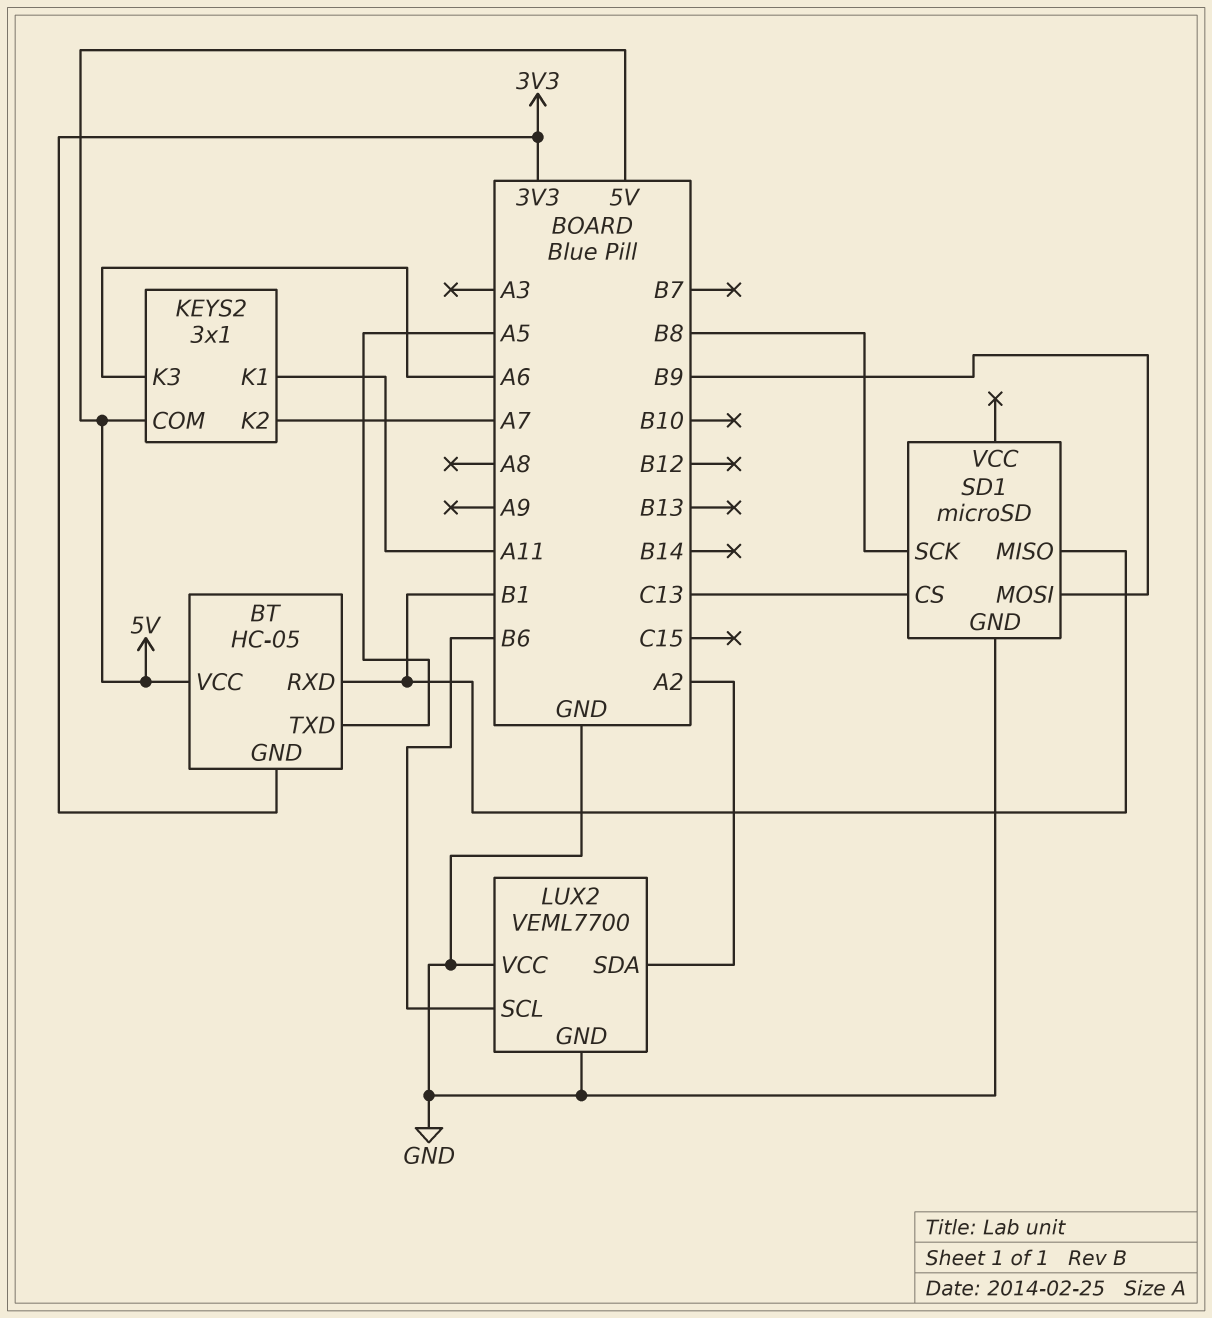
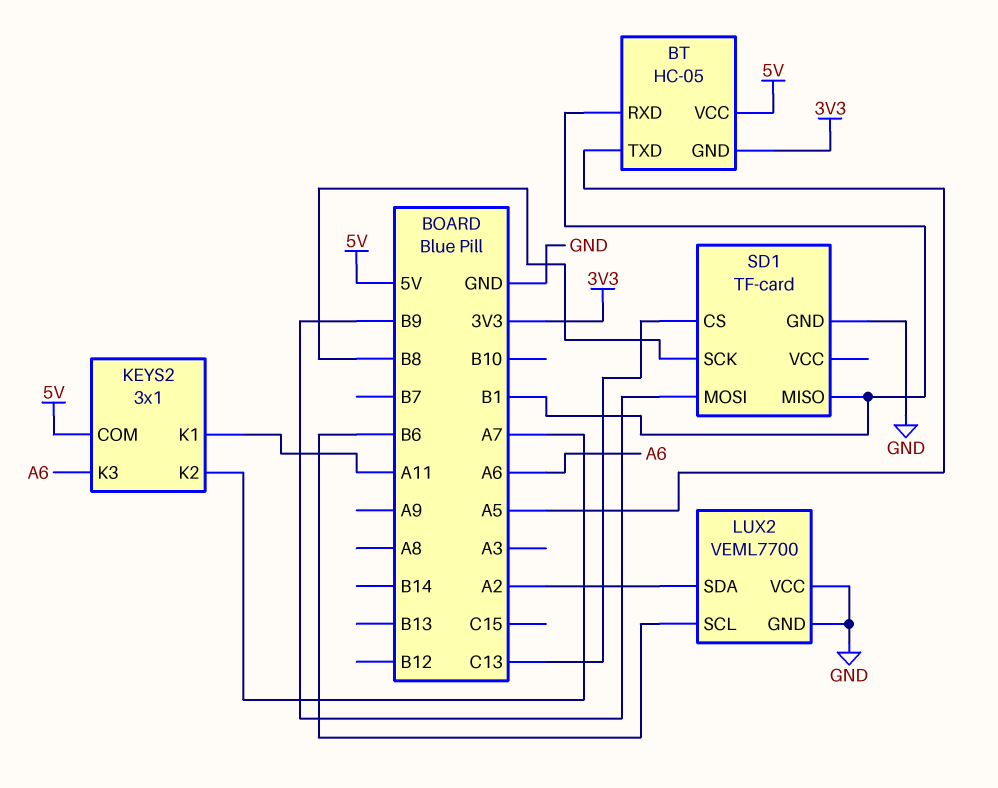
SD1: microSD -> TF-card

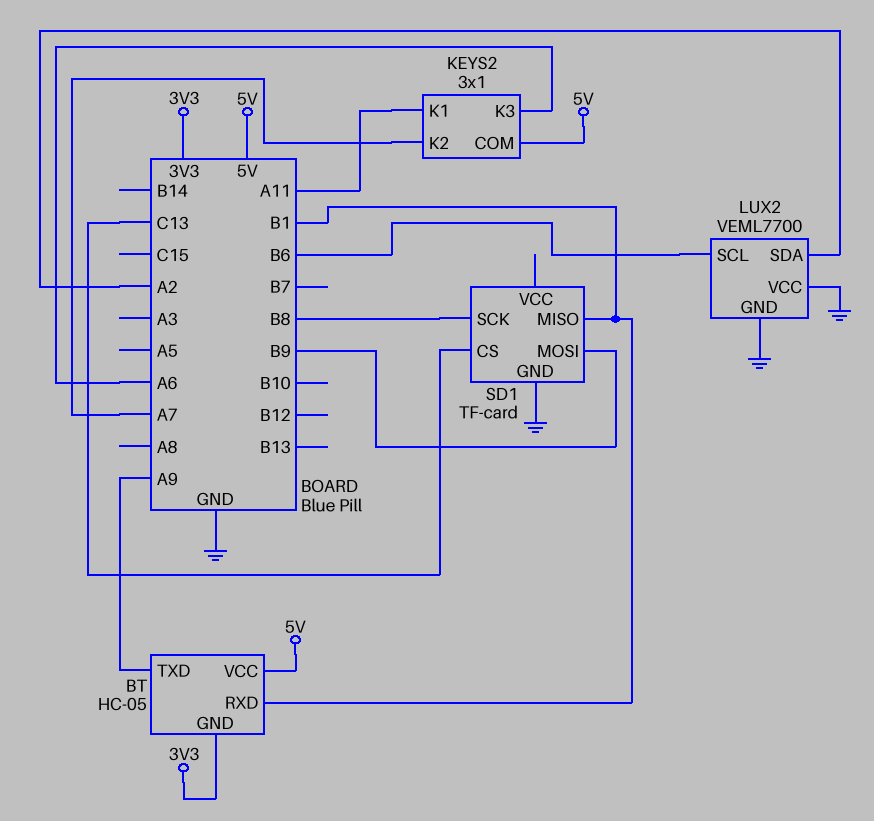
BT pin TXD: A5 -> A9

